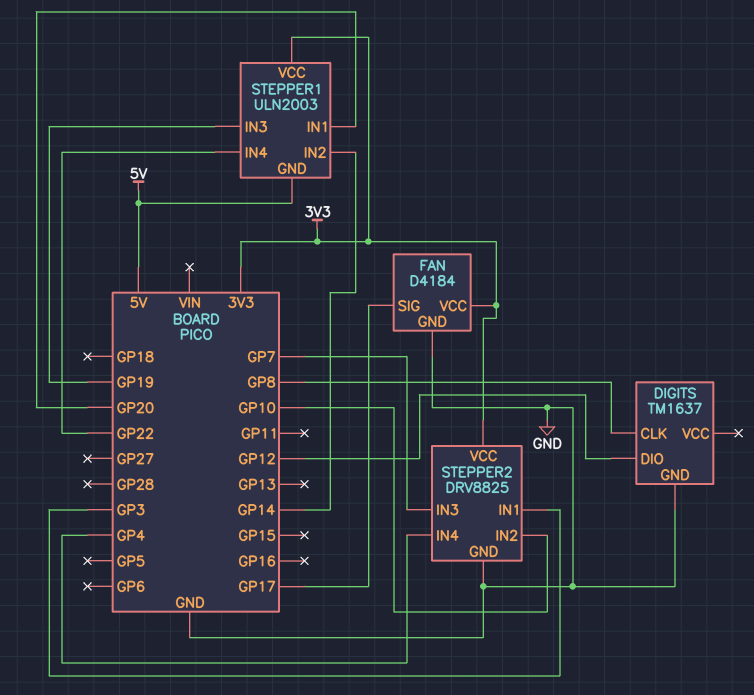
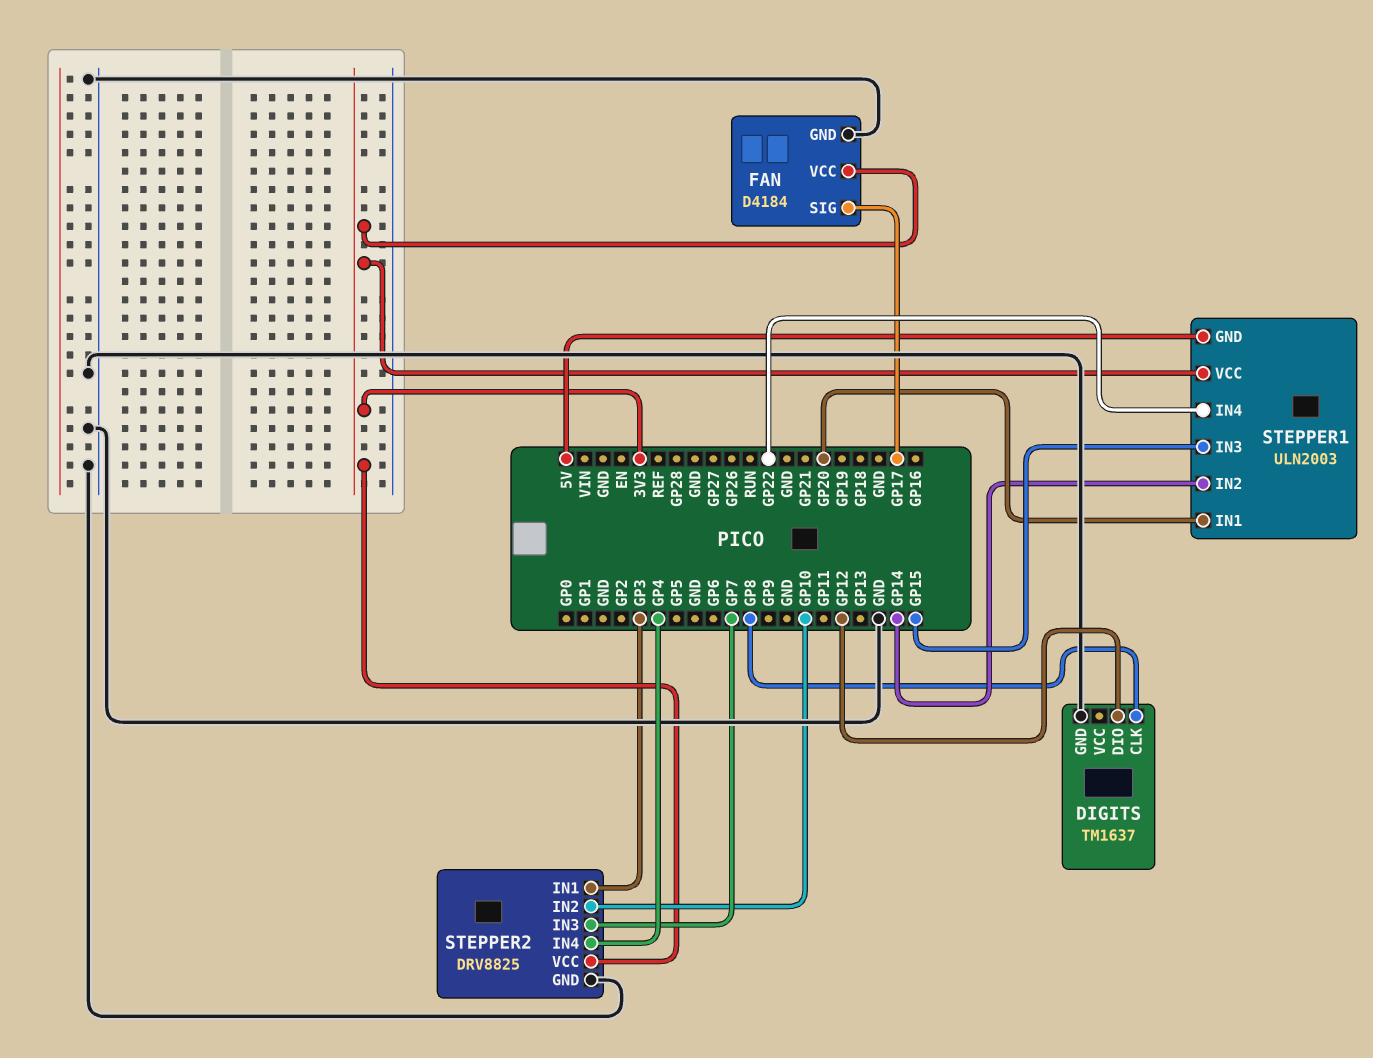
STEPPER1 pin IN3: GP19 -> GP15

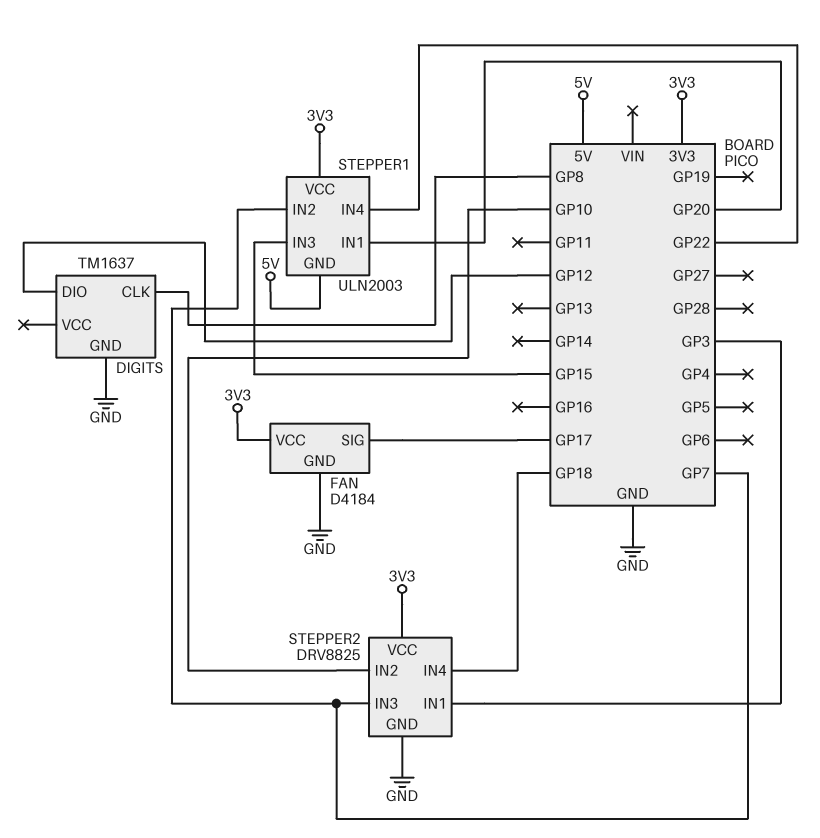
STEPPER1 pin IN2: GP14 -> GP7
STEPPER2 pin IN4: GP4 -> GP18

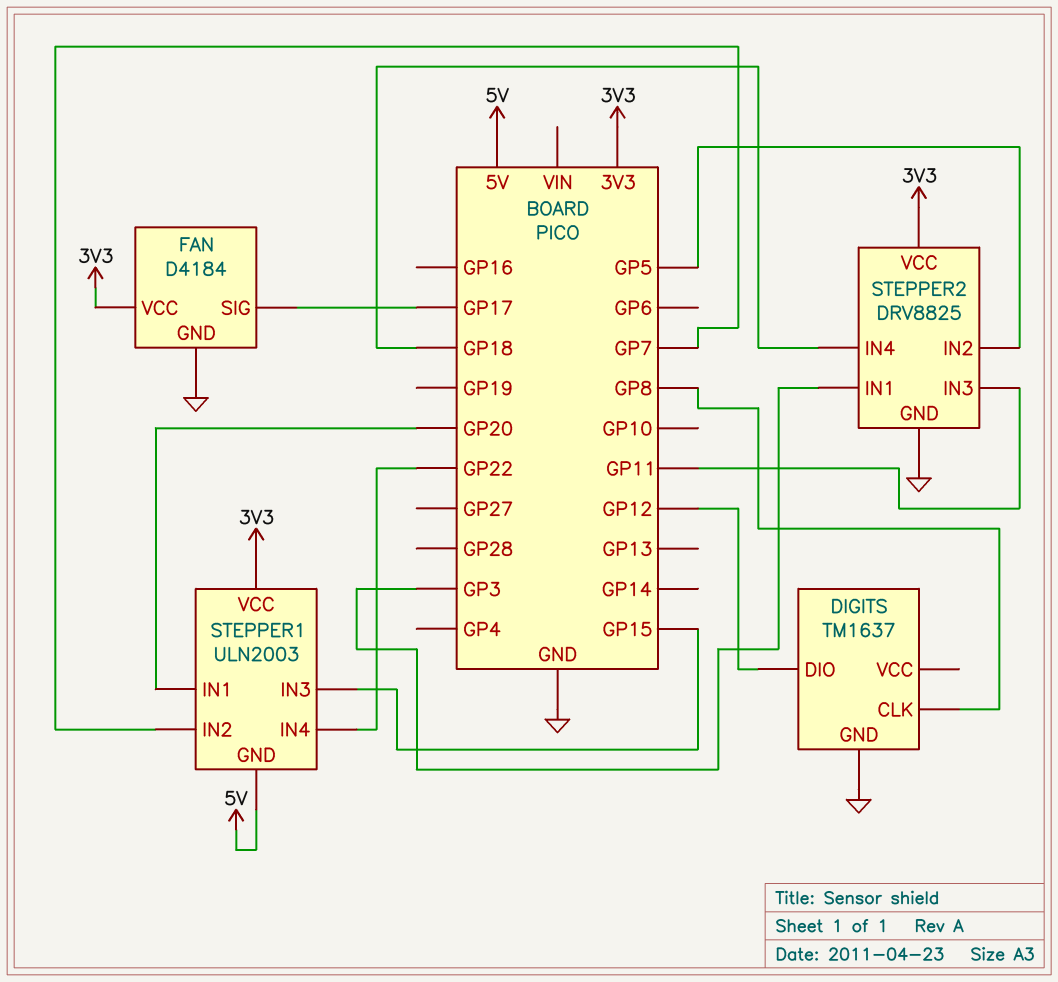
STEPPER2 pin IN2: GP10 -> GP5
STEPPER2 pin IN3: GP7 -> GP11

